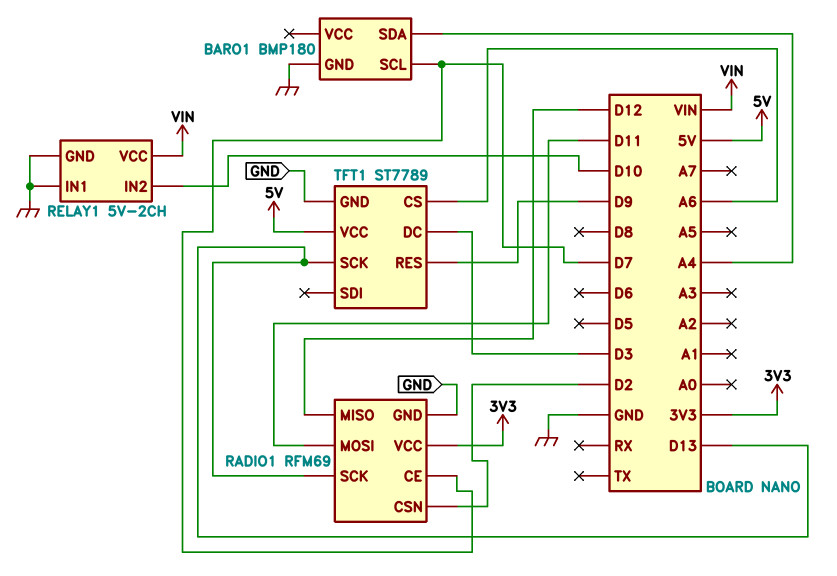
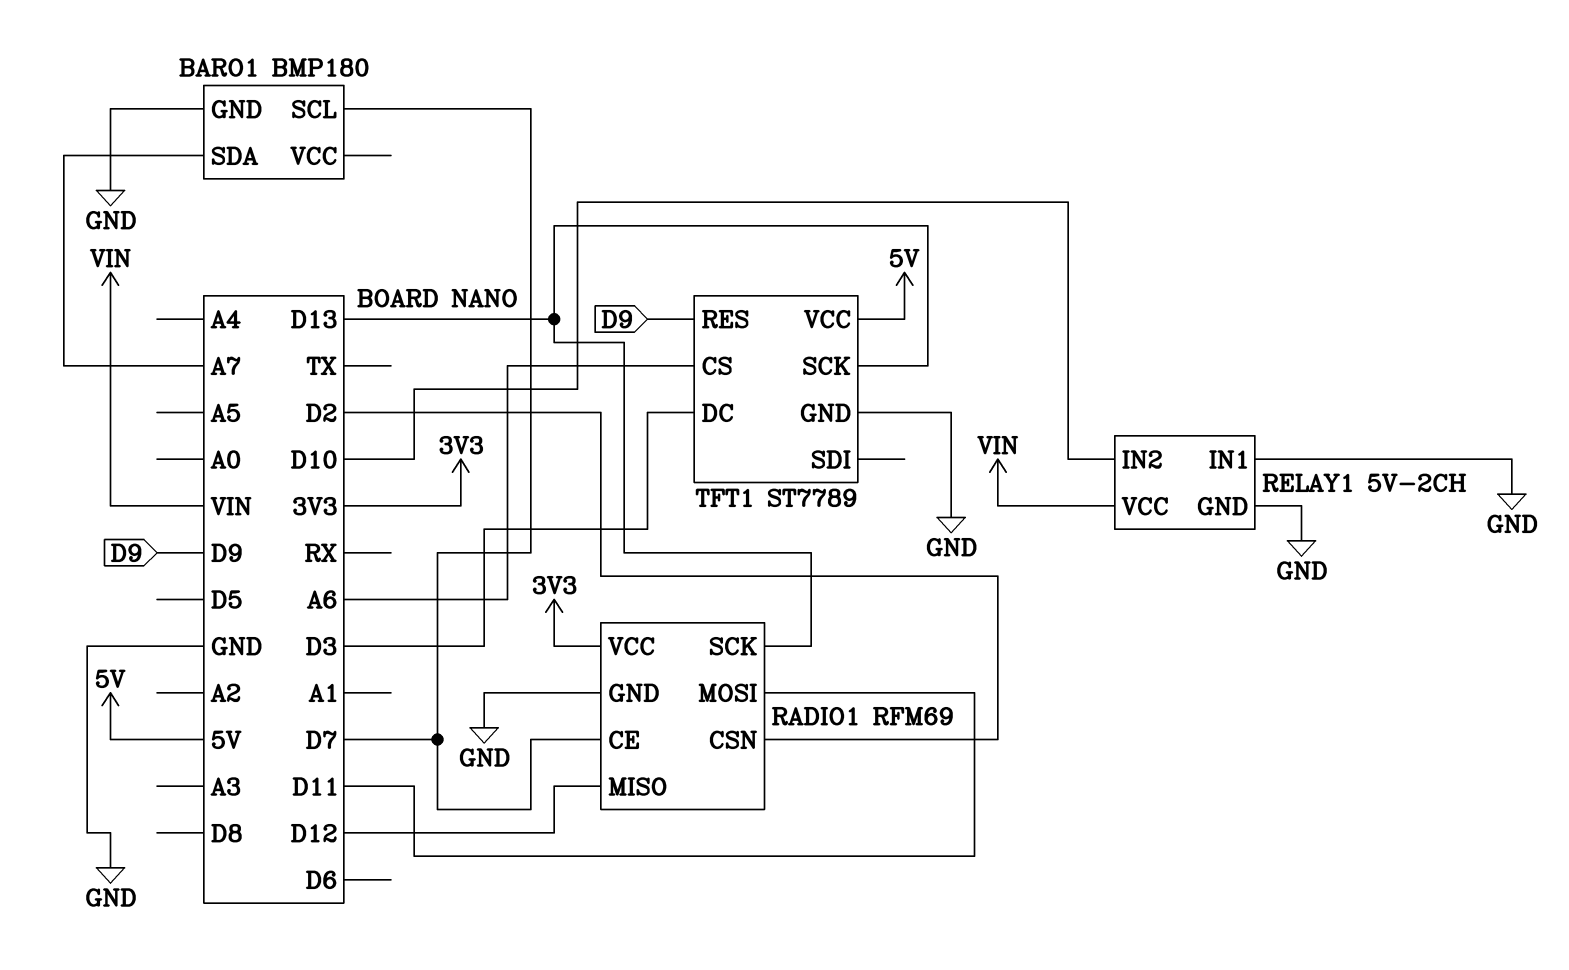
BARO1 pin SDA: A4 -> A7

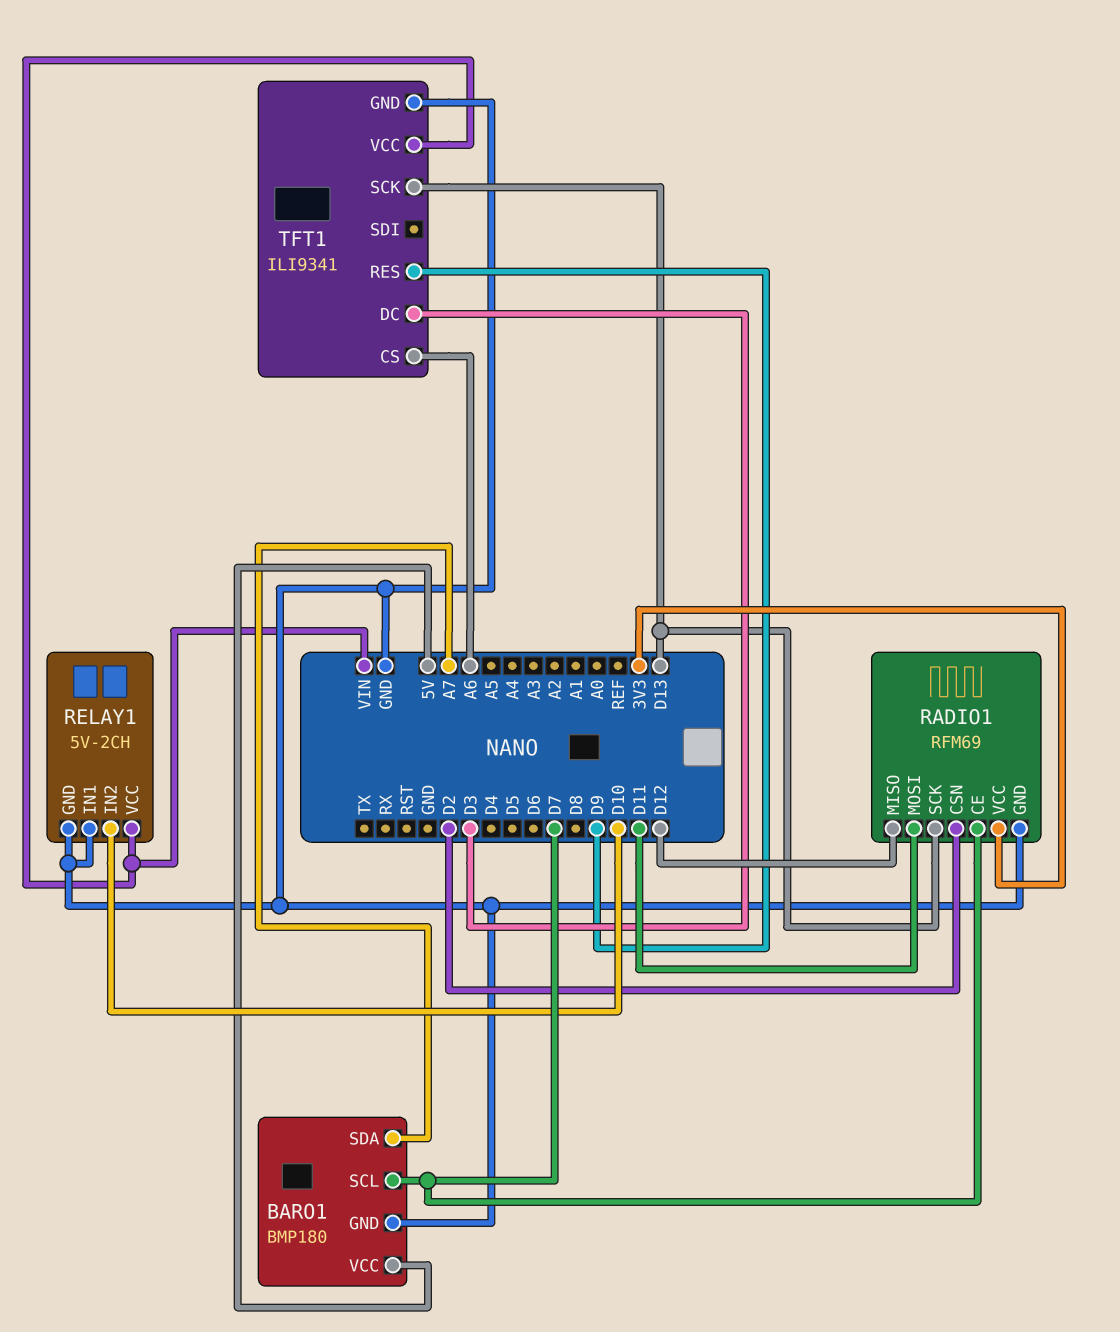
BARO1 pin VCC: none -> 5V
TFT1: ST7789 -> ILI9341
TFT1 pin VCC: 5V -> VIN

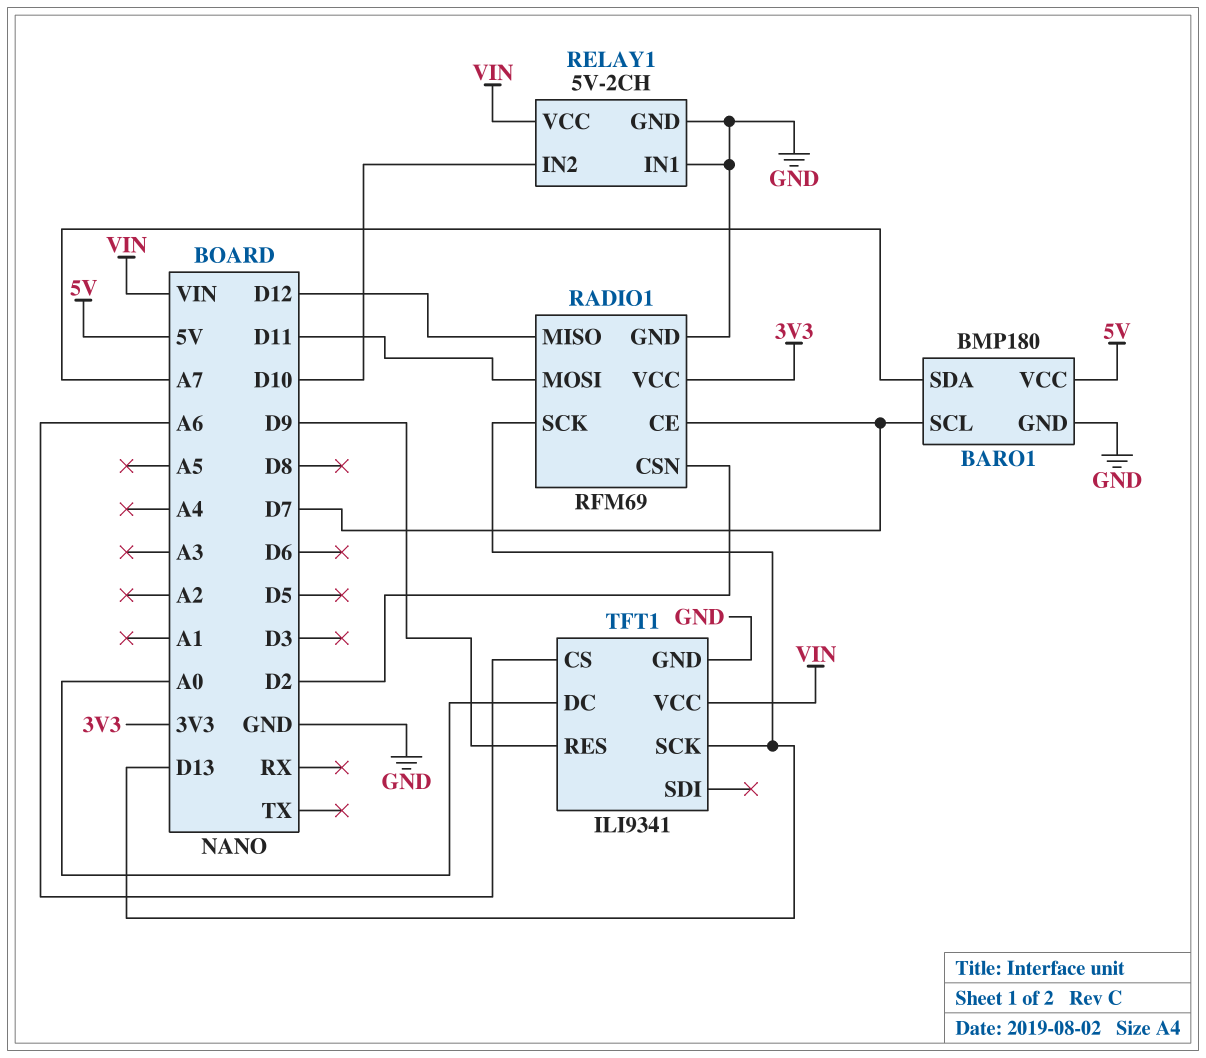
TFT1 pin DC: D3 -> A0

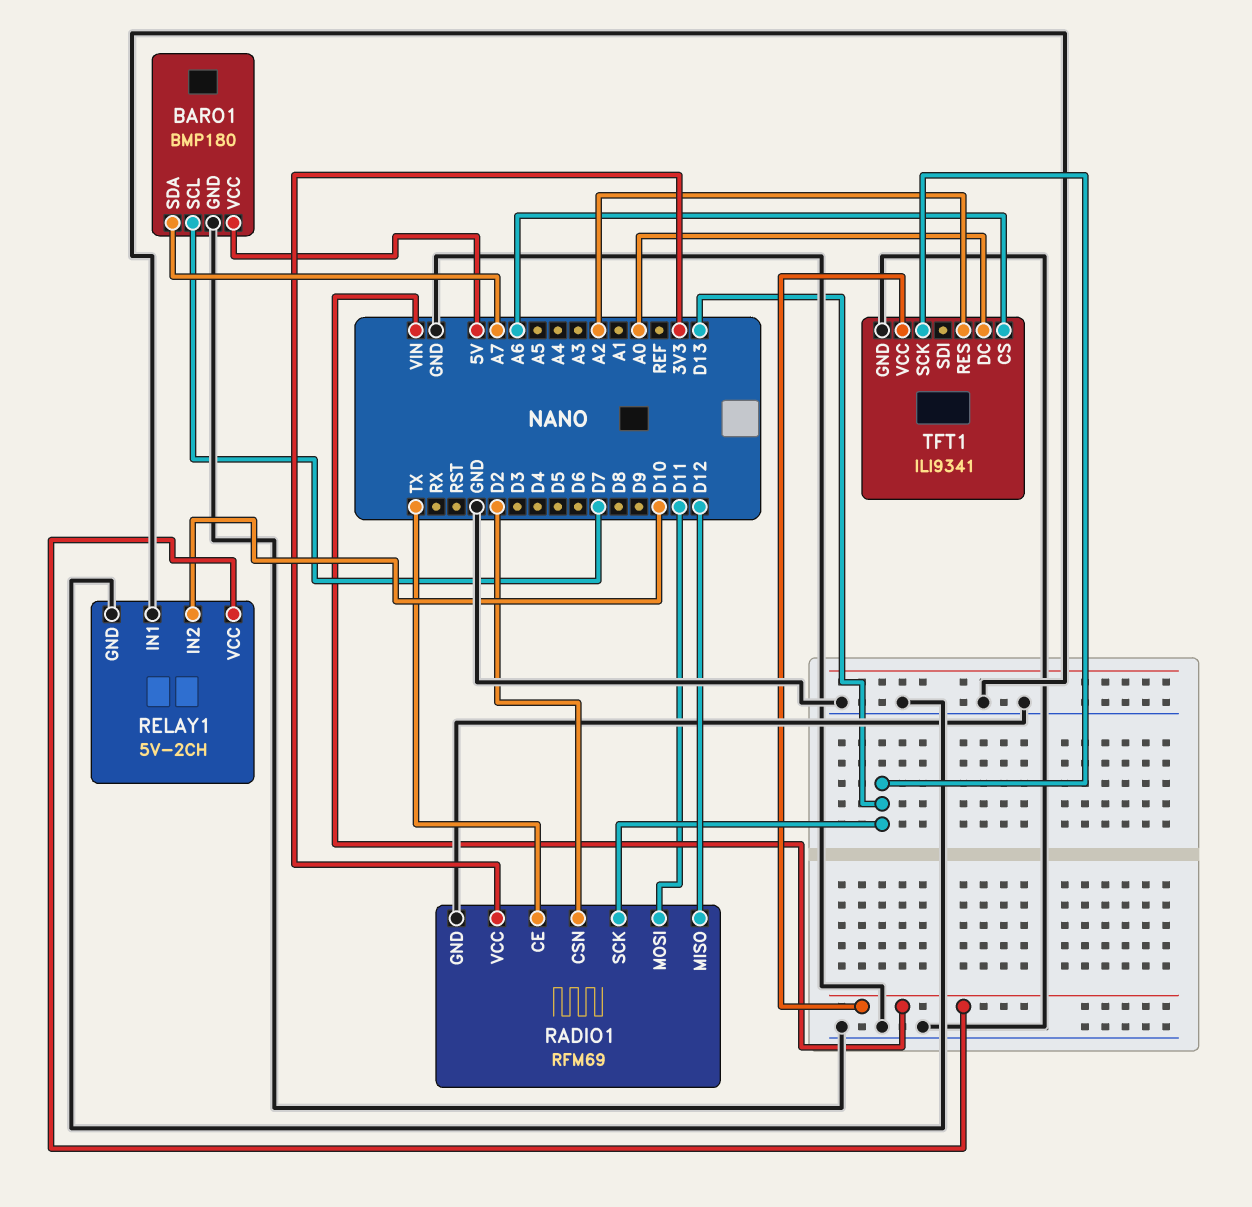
RADIO1 pin CE: D7 -> TX
TFT1 pin RES: D9 -> A2

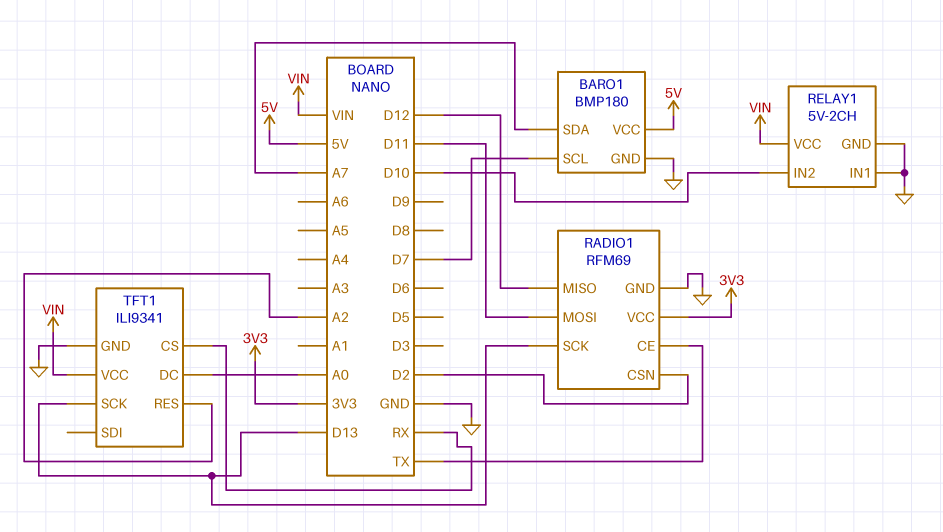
TFT1 pin CS: A6 -> RX

